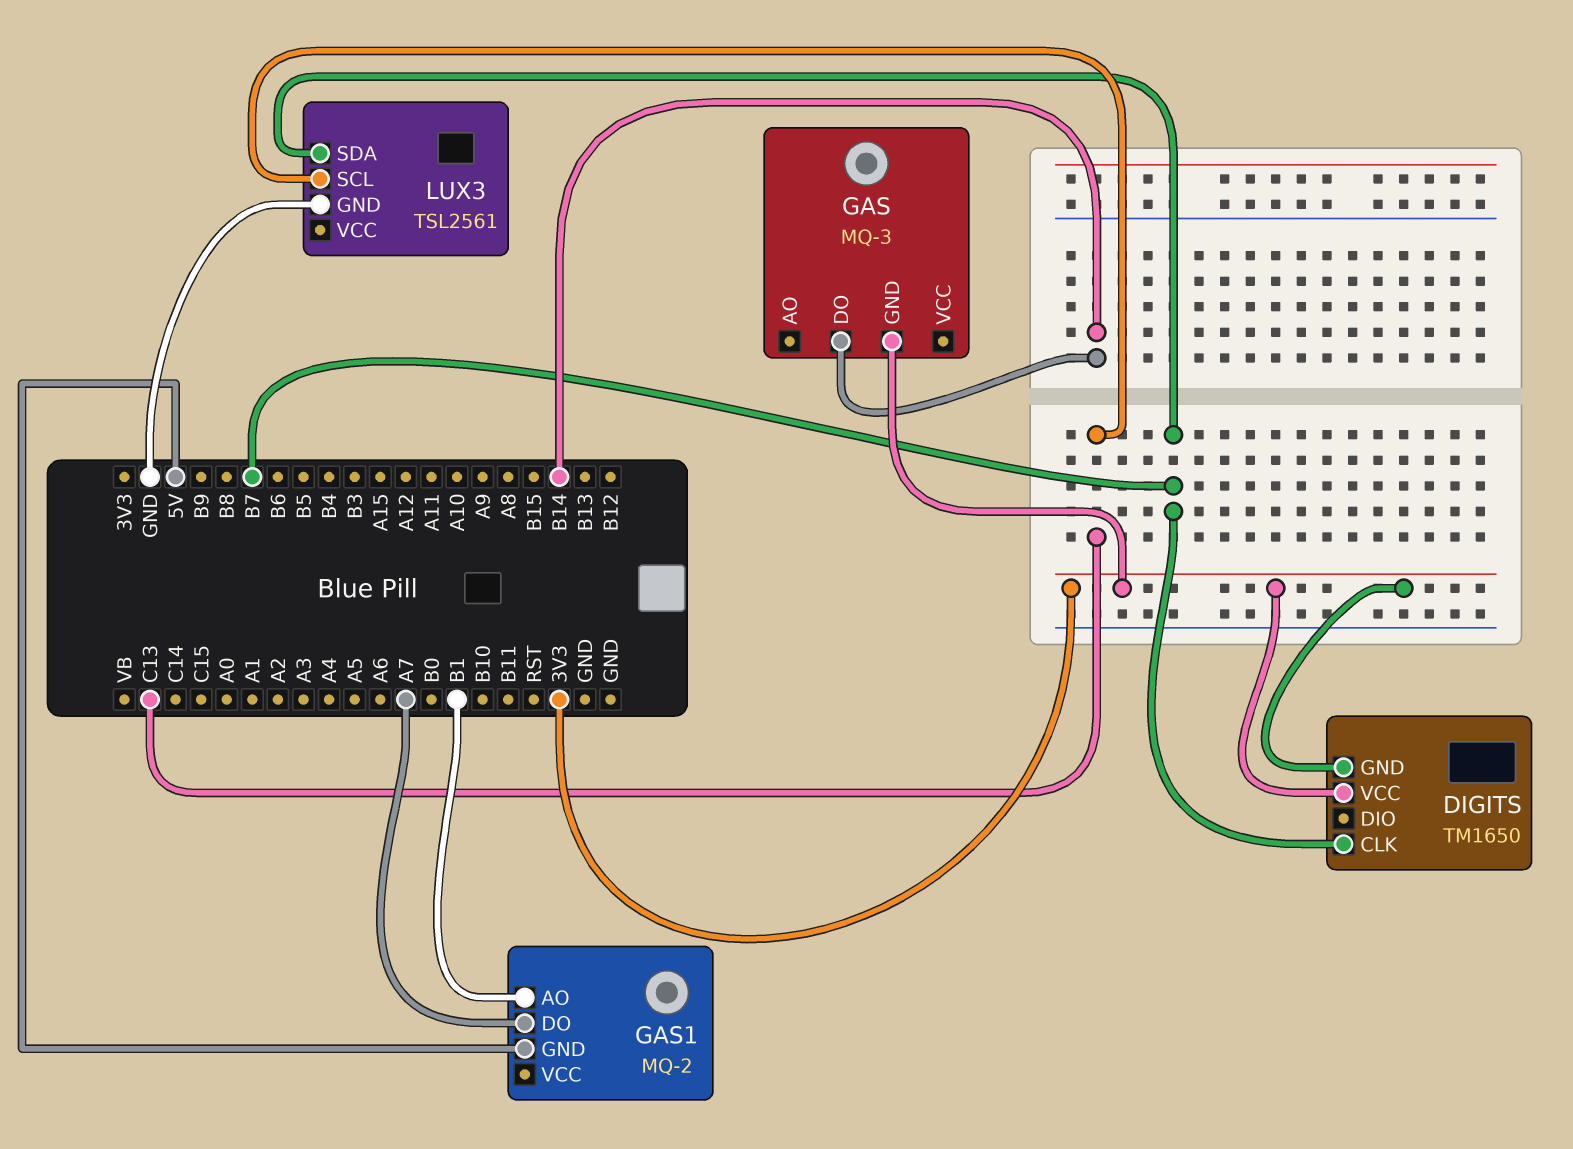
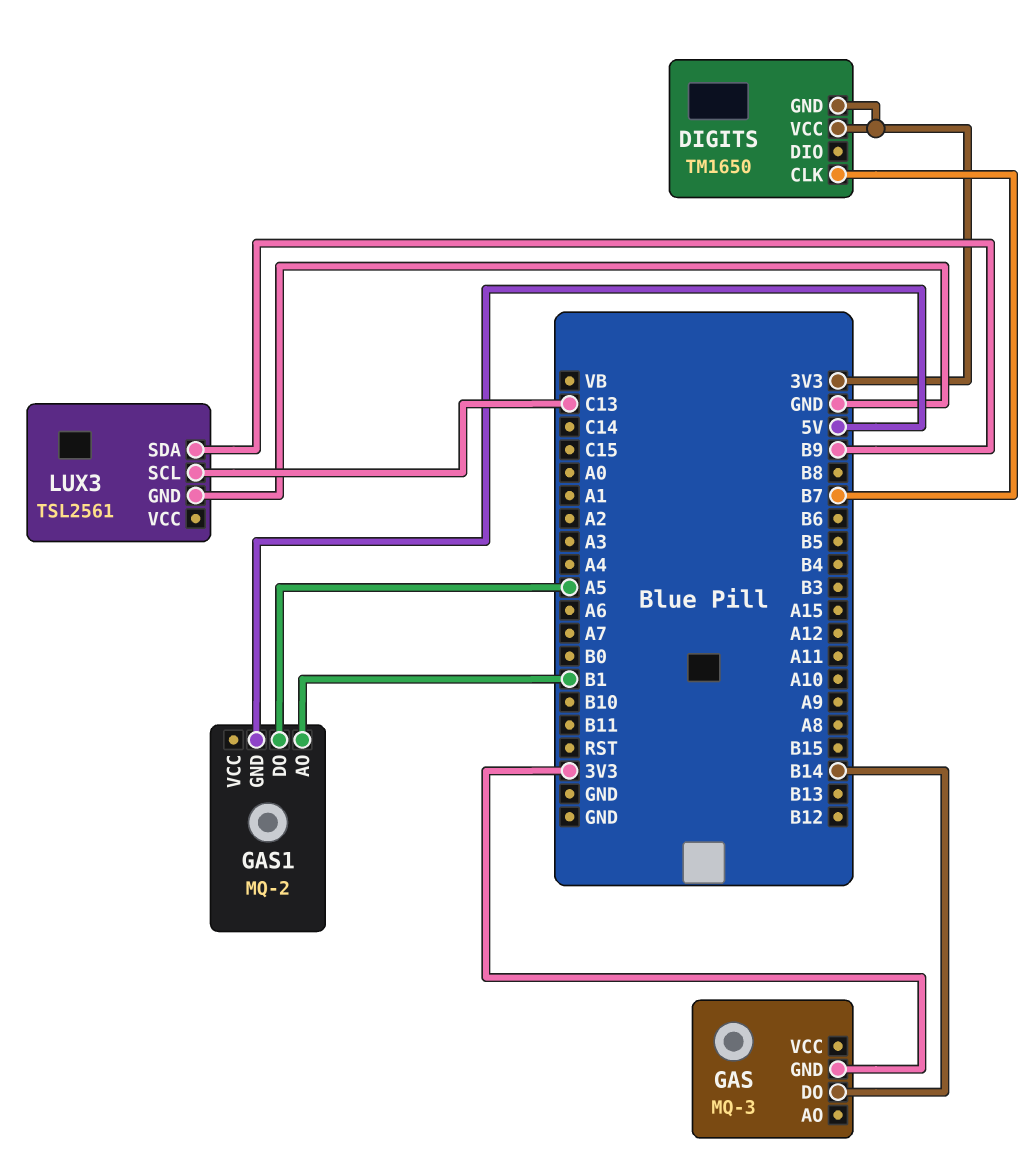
GAS1 pin DO: A7 -> A5
LUX3 pin SDA: B7 -> B9

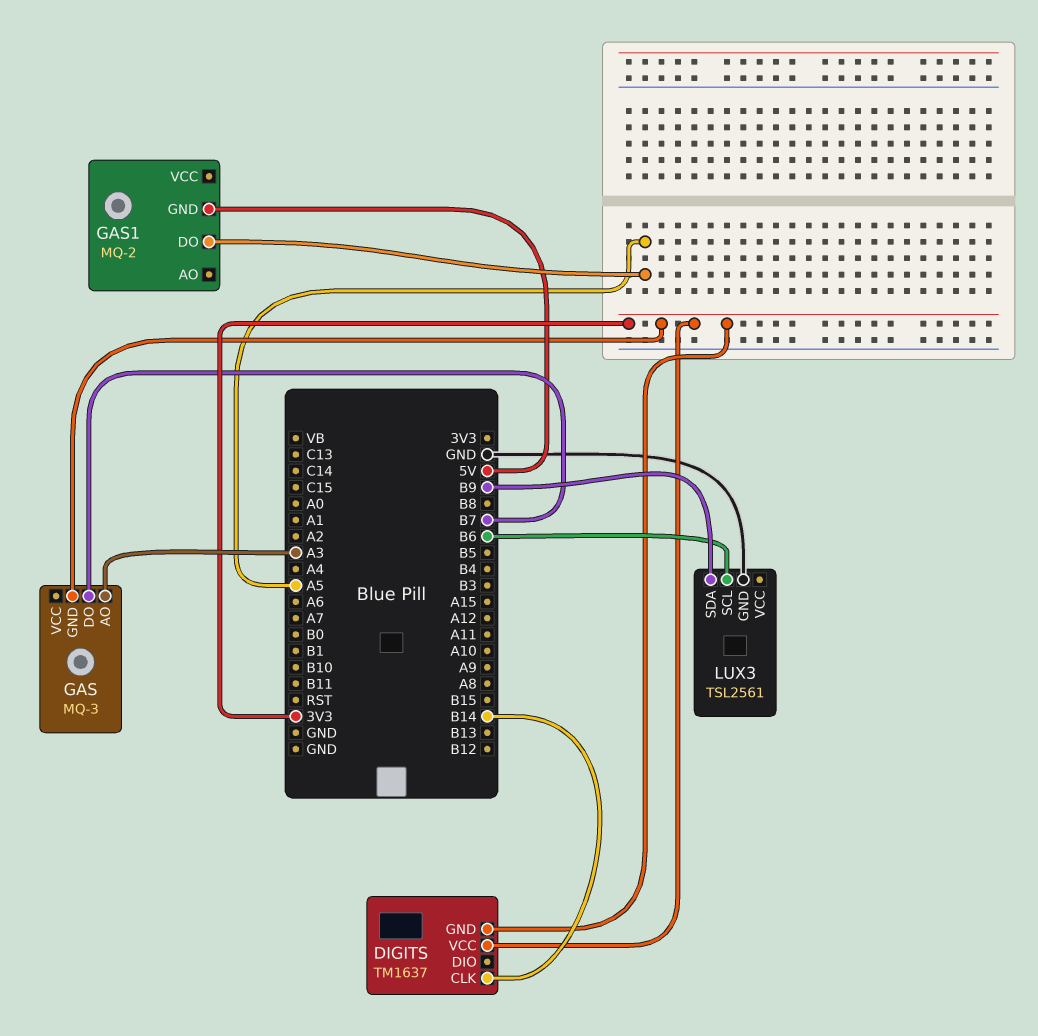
DIGITS: TM1650 -> TM1637
DIGITS pin CLK: B7 -> B14
GAS pin AO: none -> A3
GAS pin DO: B14 -> B7
GAS1 pin AO: B1 -> none
LUX3 pin SCL: C13 -> B6

